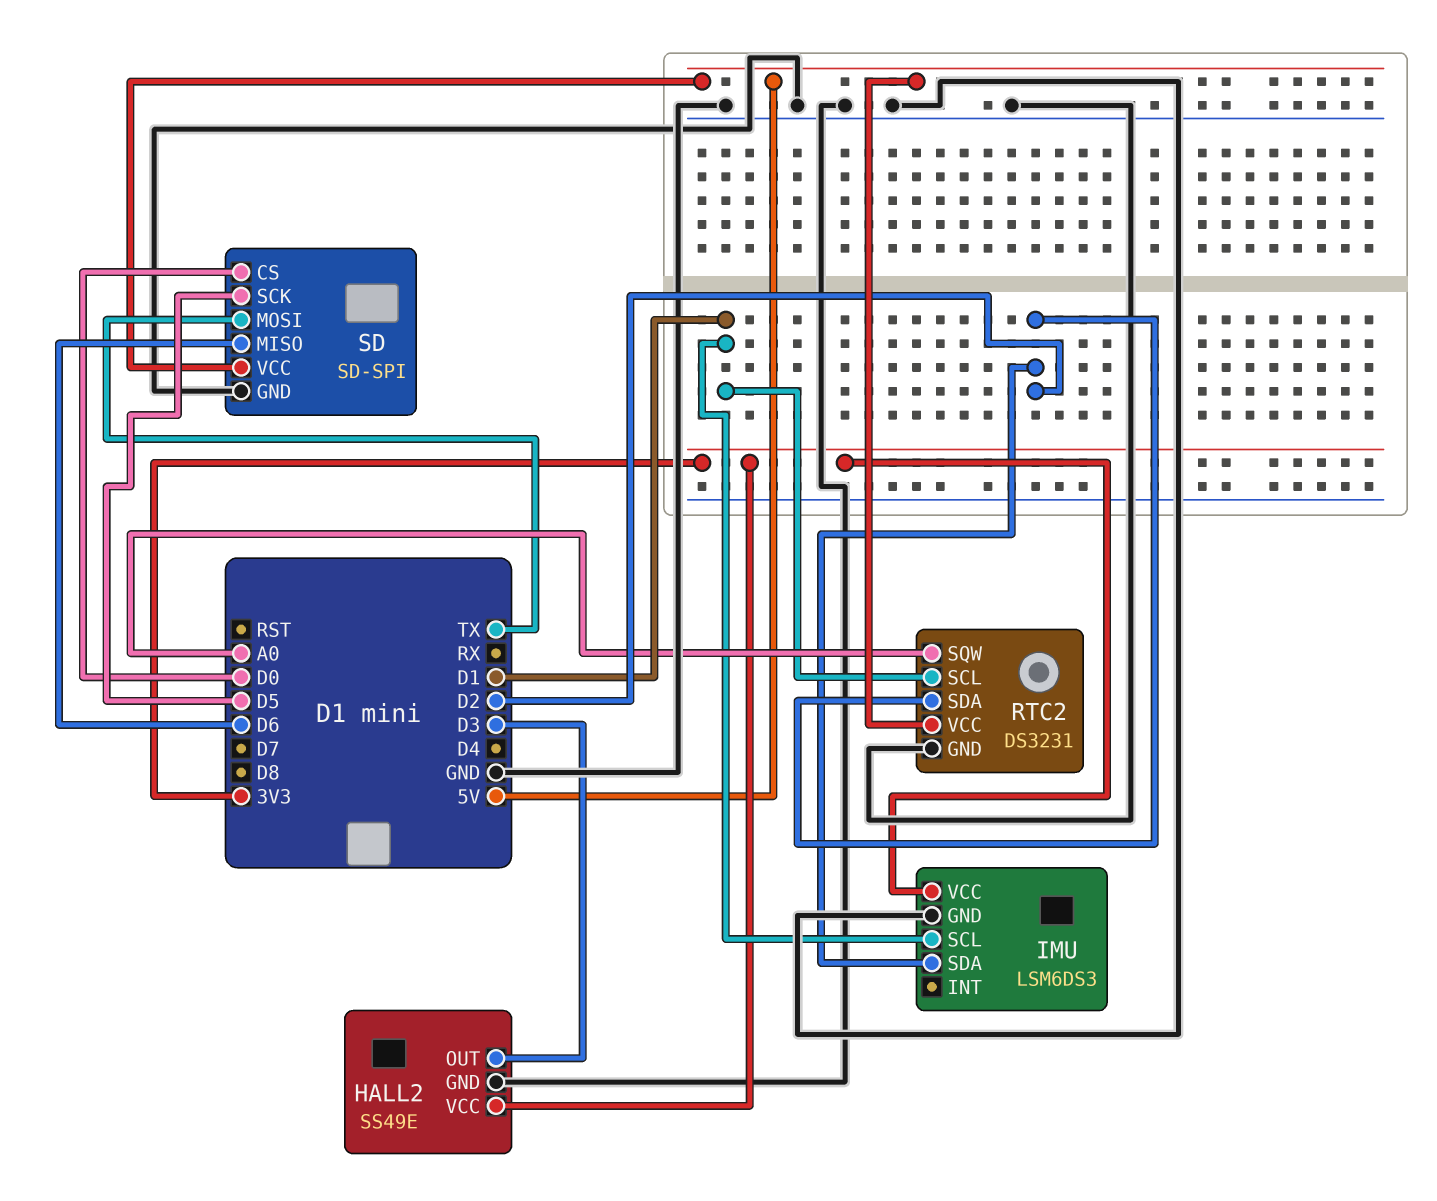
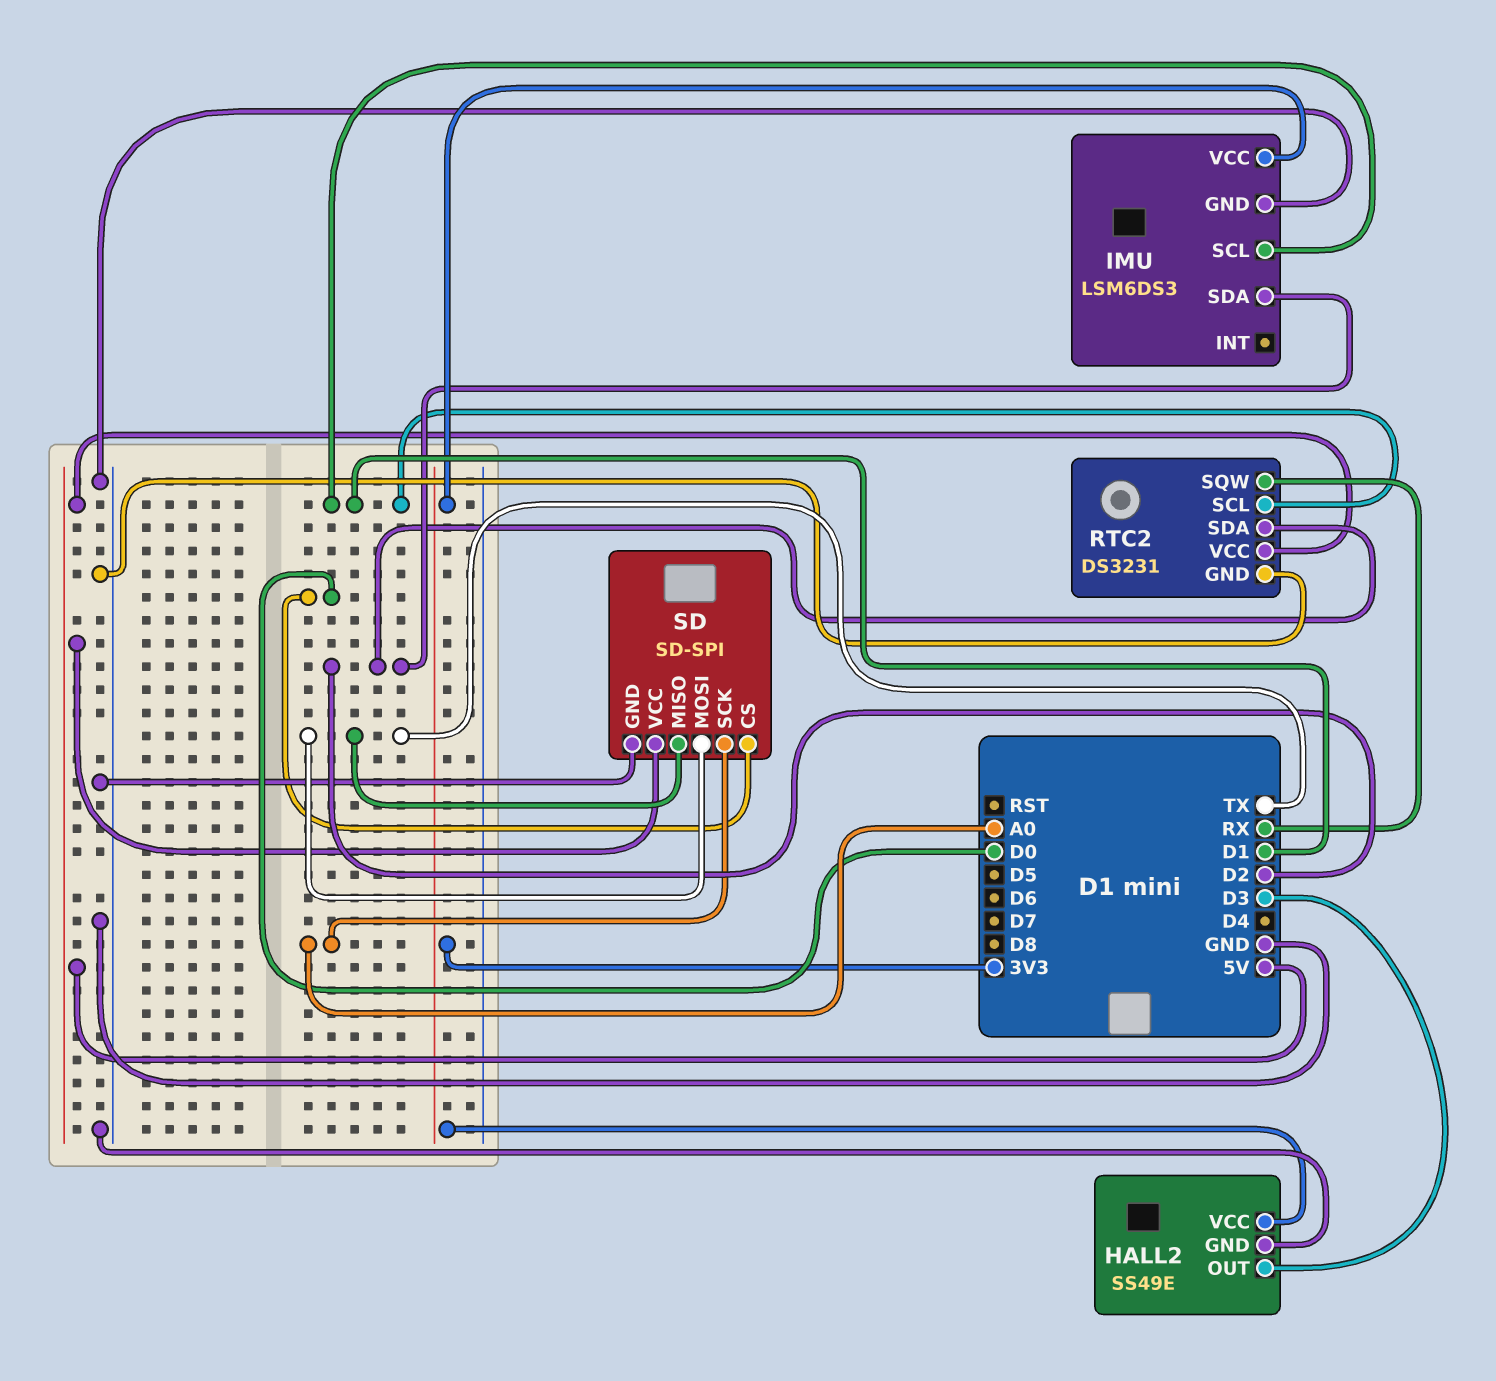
RTC2 pin SQW: A0 -> RX
SD pin MISO: D6 -> TX
SD pin SCK: D5 -> A0

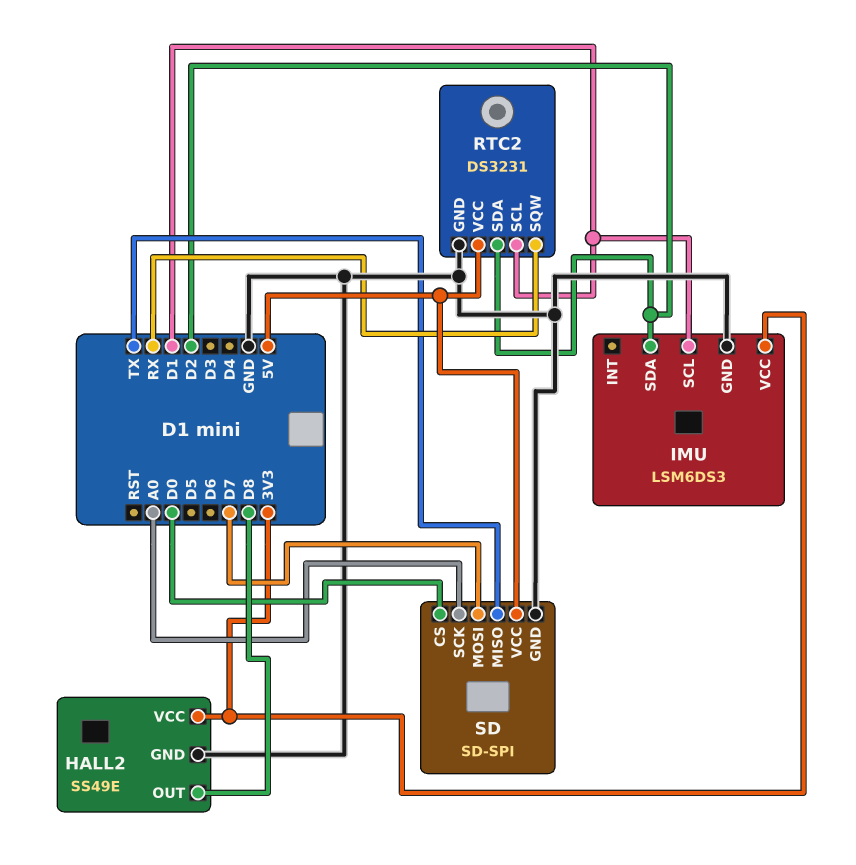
HALL2 pin OUT: D3 -> D8
SD pin MOSI: TX -> D7

